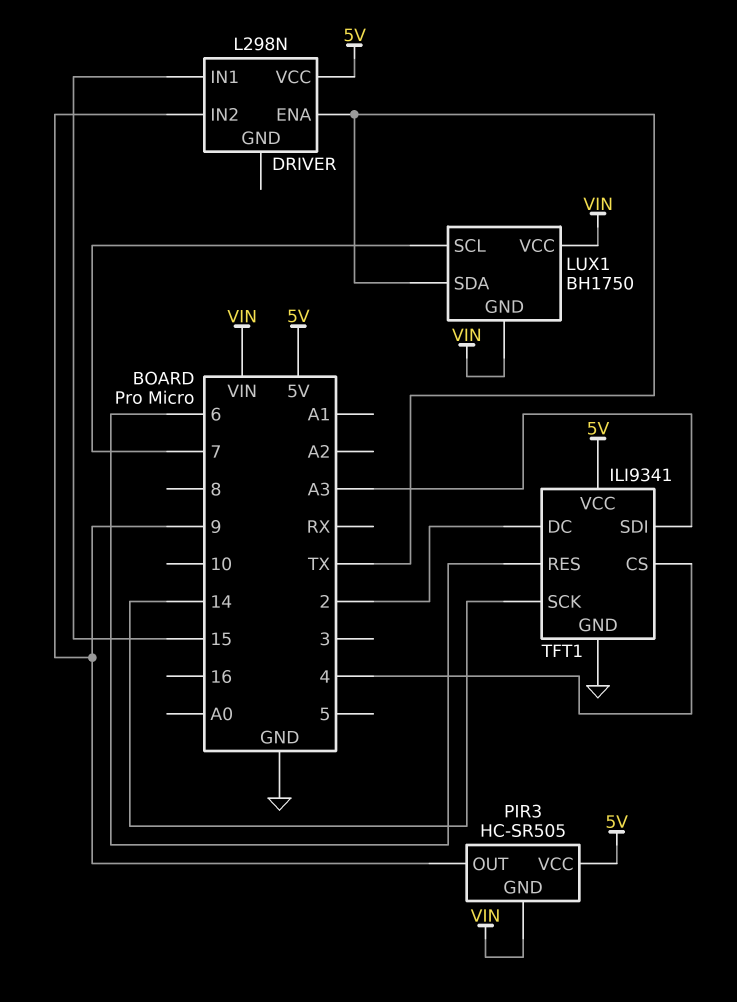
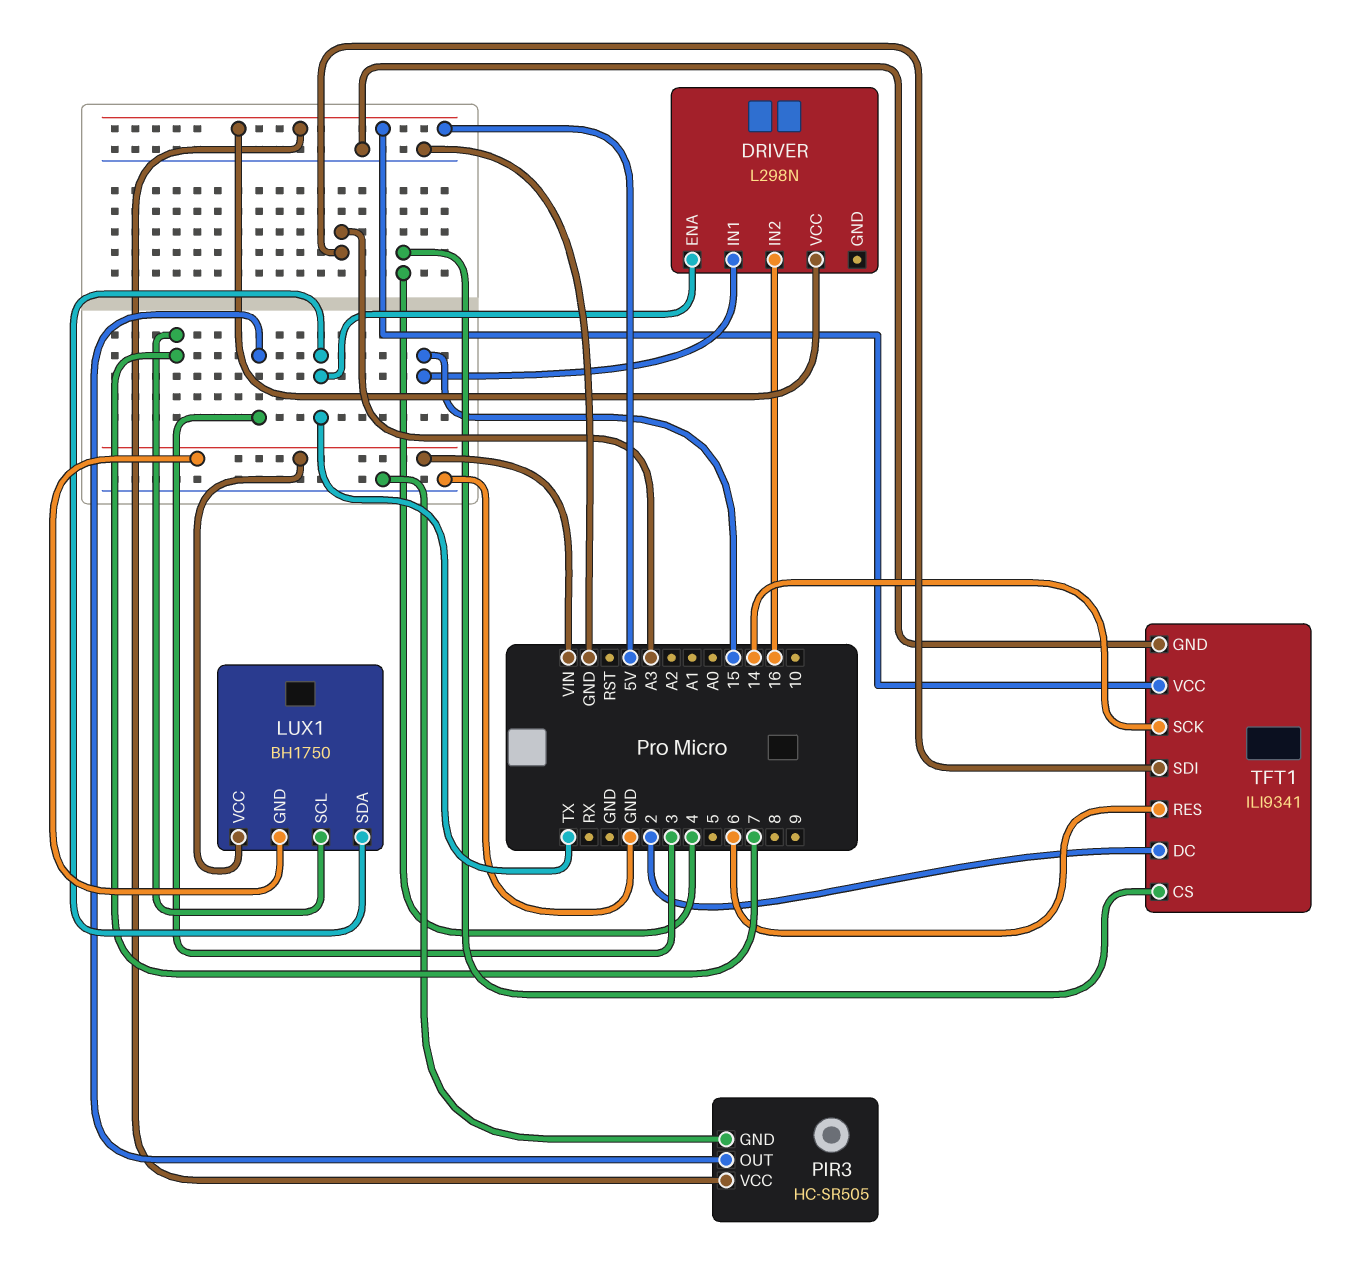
DRIVER pin IN2: 9 -> 16
PIR3 pin GND: VIN -> GND
PIR3 pin OUT: 9 -> 3

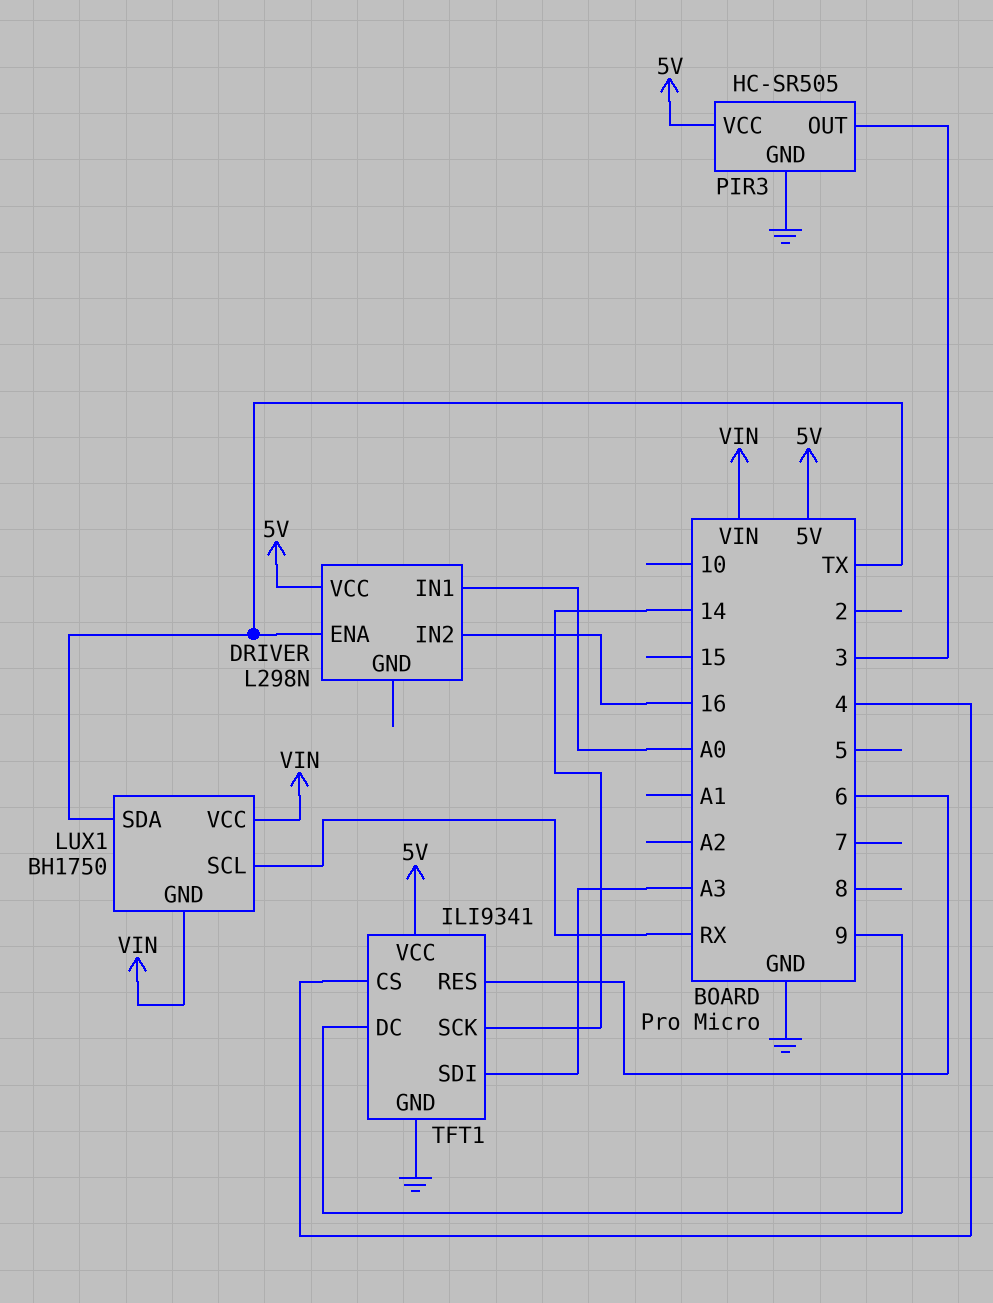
DRIVER pin IN1: 15 -> A0
LUX1 pin SCL: 7 -> RX
TFT1 pin DC: 2 -> 9

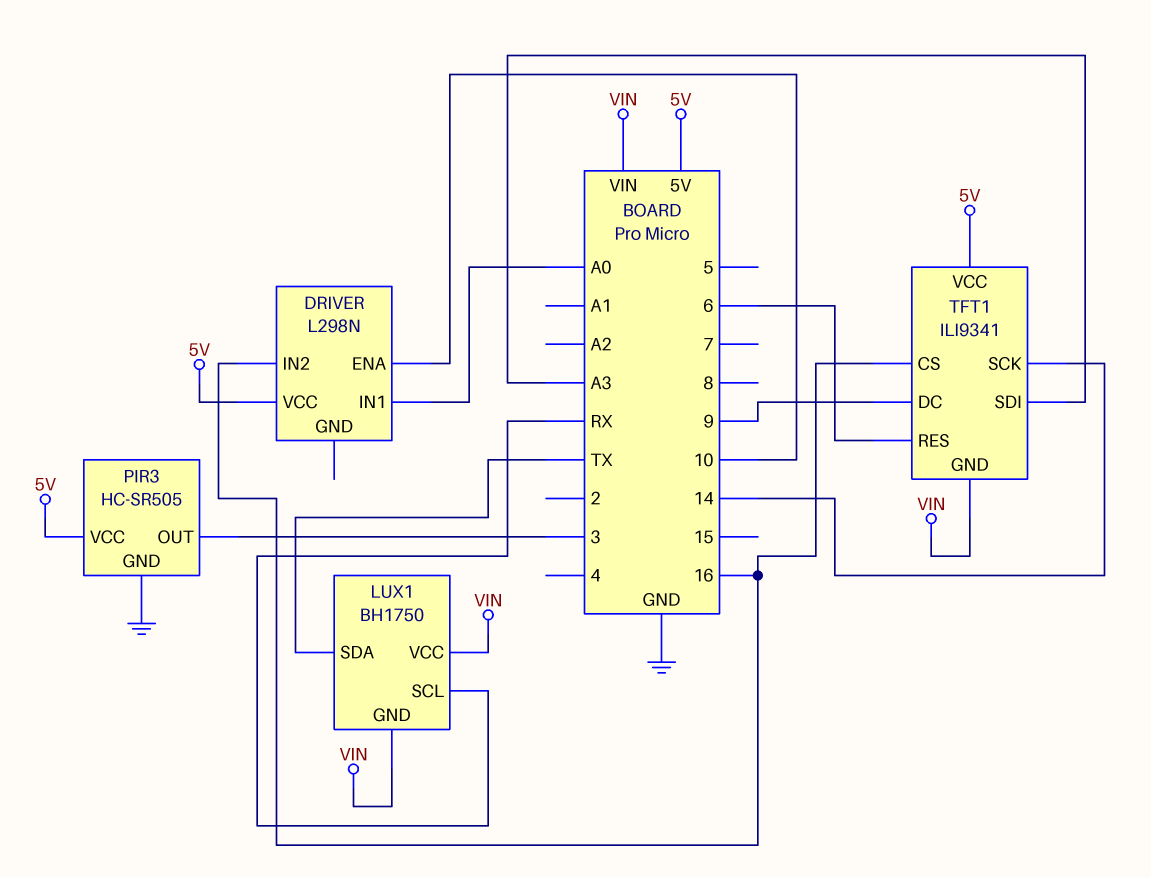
DRIVER pin ENA: TX -> 10
TFT1 pin CS: 4 -> 16
TFT1 pin GND: GND -> VIN

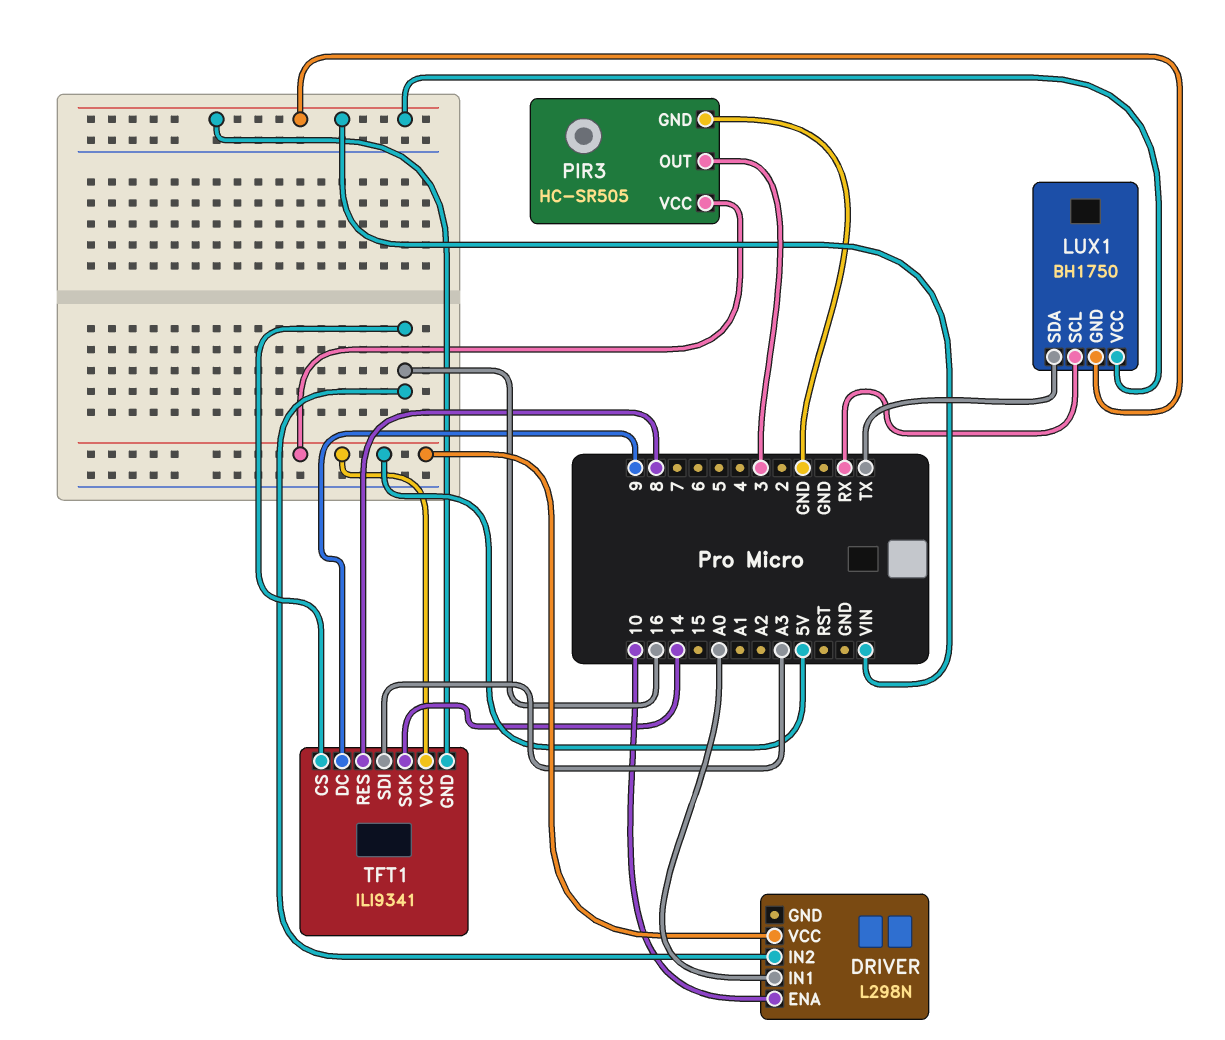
TFT1 pin RES: 6 -> 8

